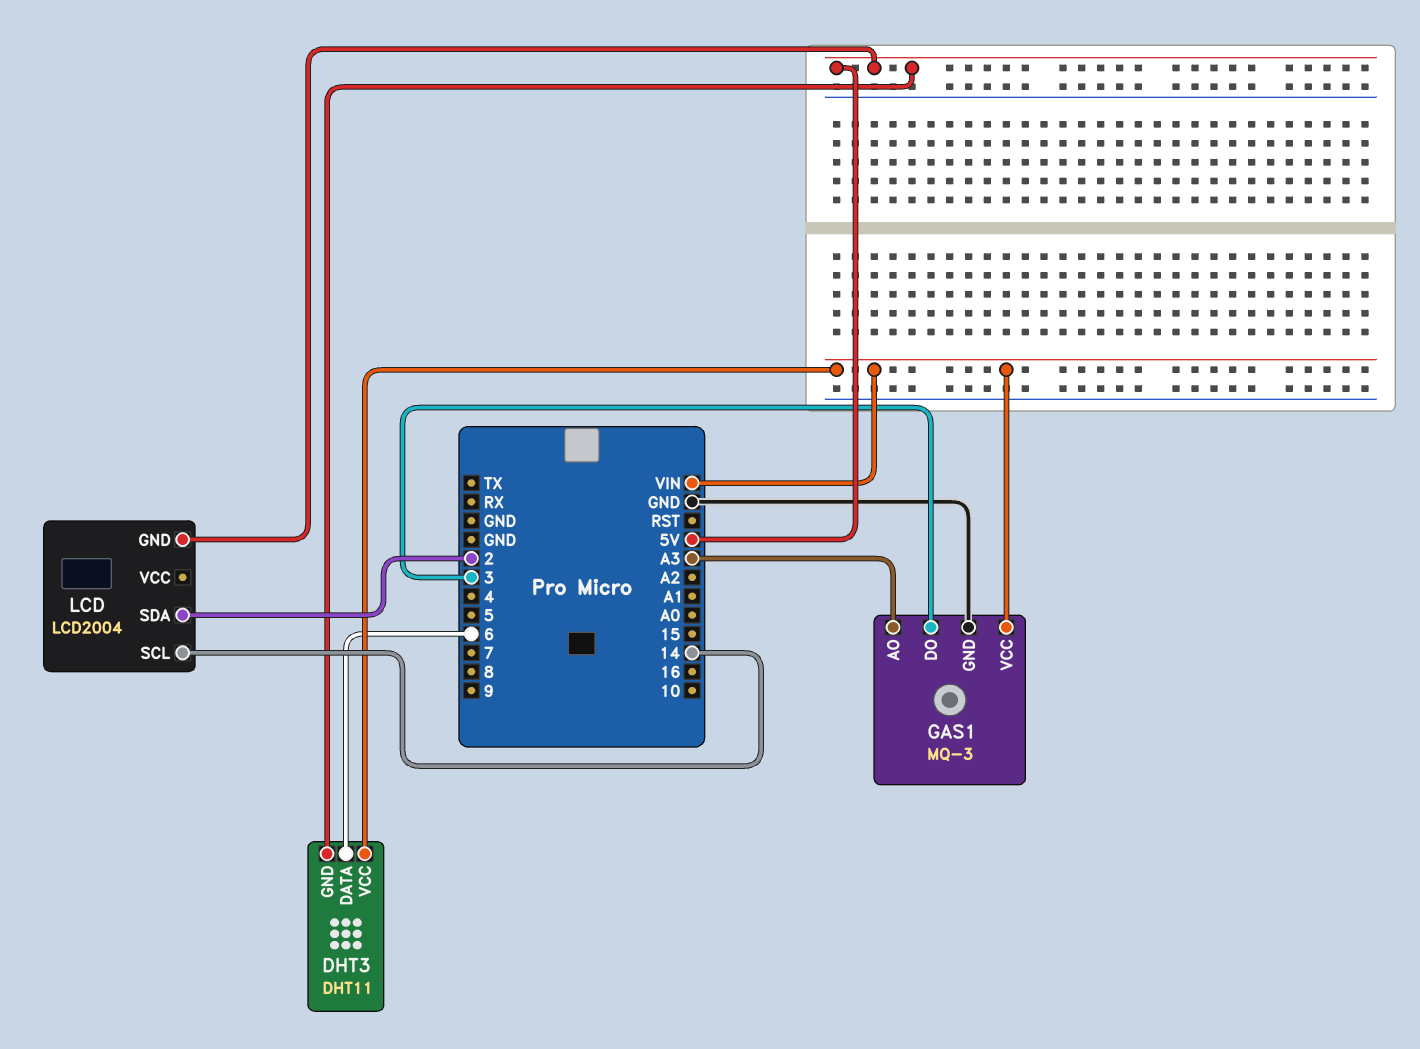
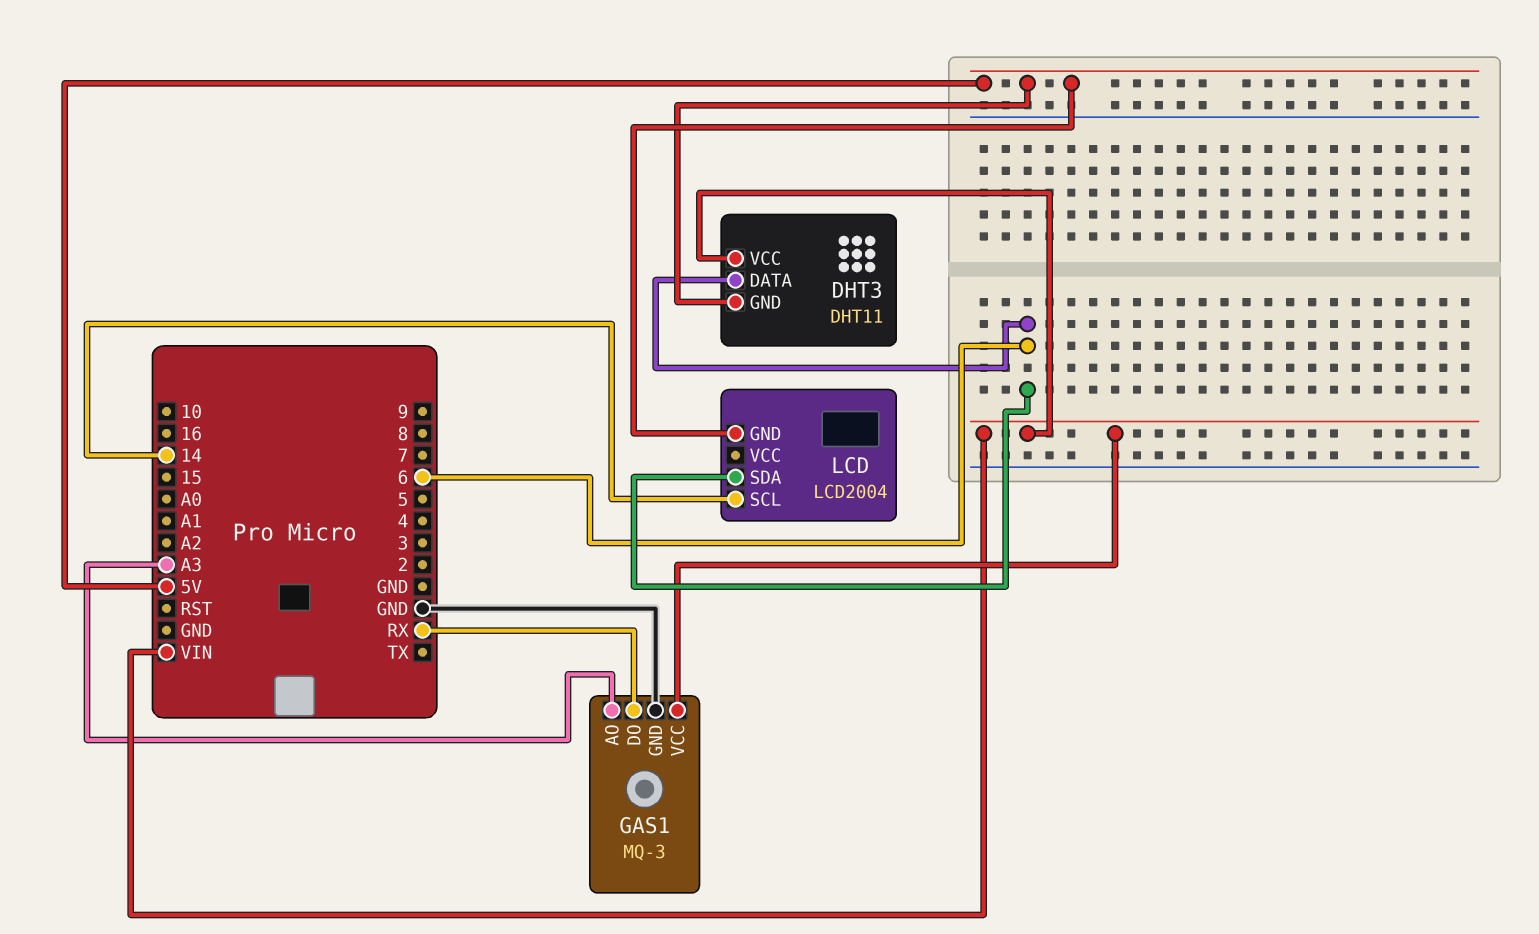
GAS1 pin DO: 3 -> RX
LCD pin SDA: 2 -> 6

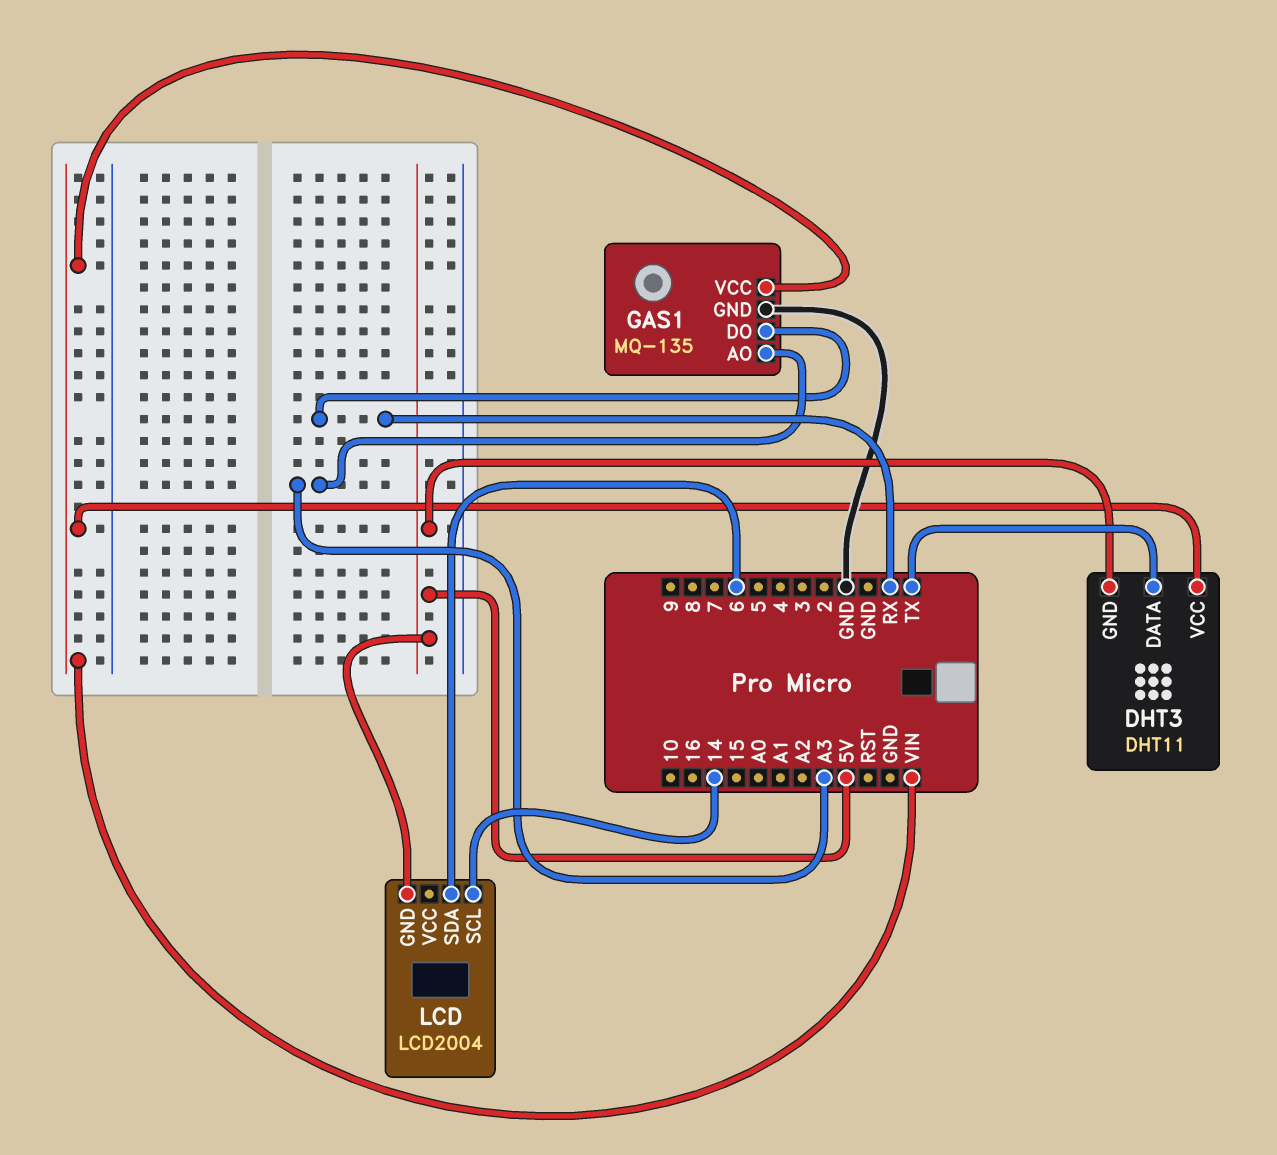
DHT3 pin DATA: 6 -> TX
GAS1: MQ-3 -> MQ-135

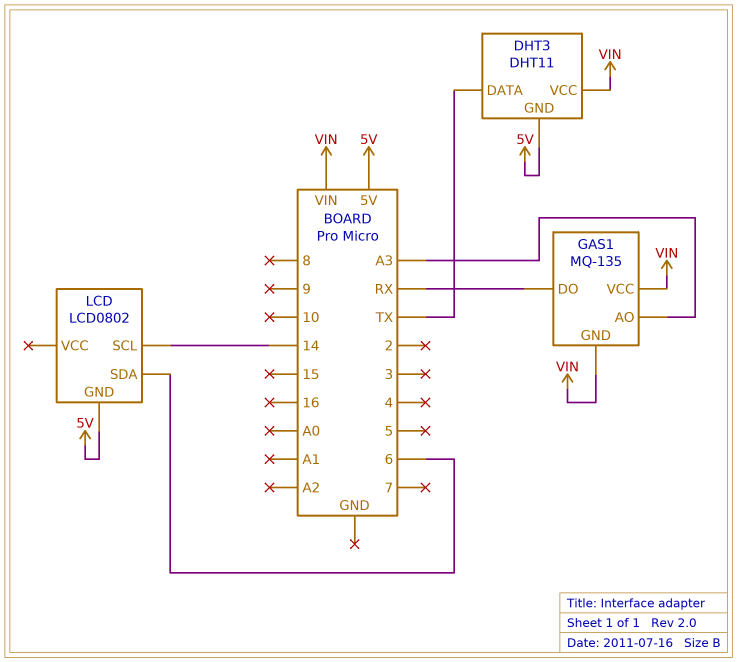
GAS1 pin GND: GND -> VIN
LCD: LCD2004 -> LCD0802

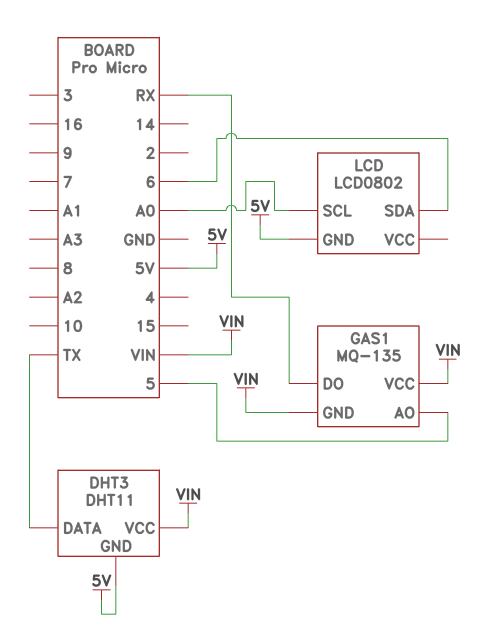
GAS1 pin AO: A3 -> 5
LCD pin SCL: 14 -> A0

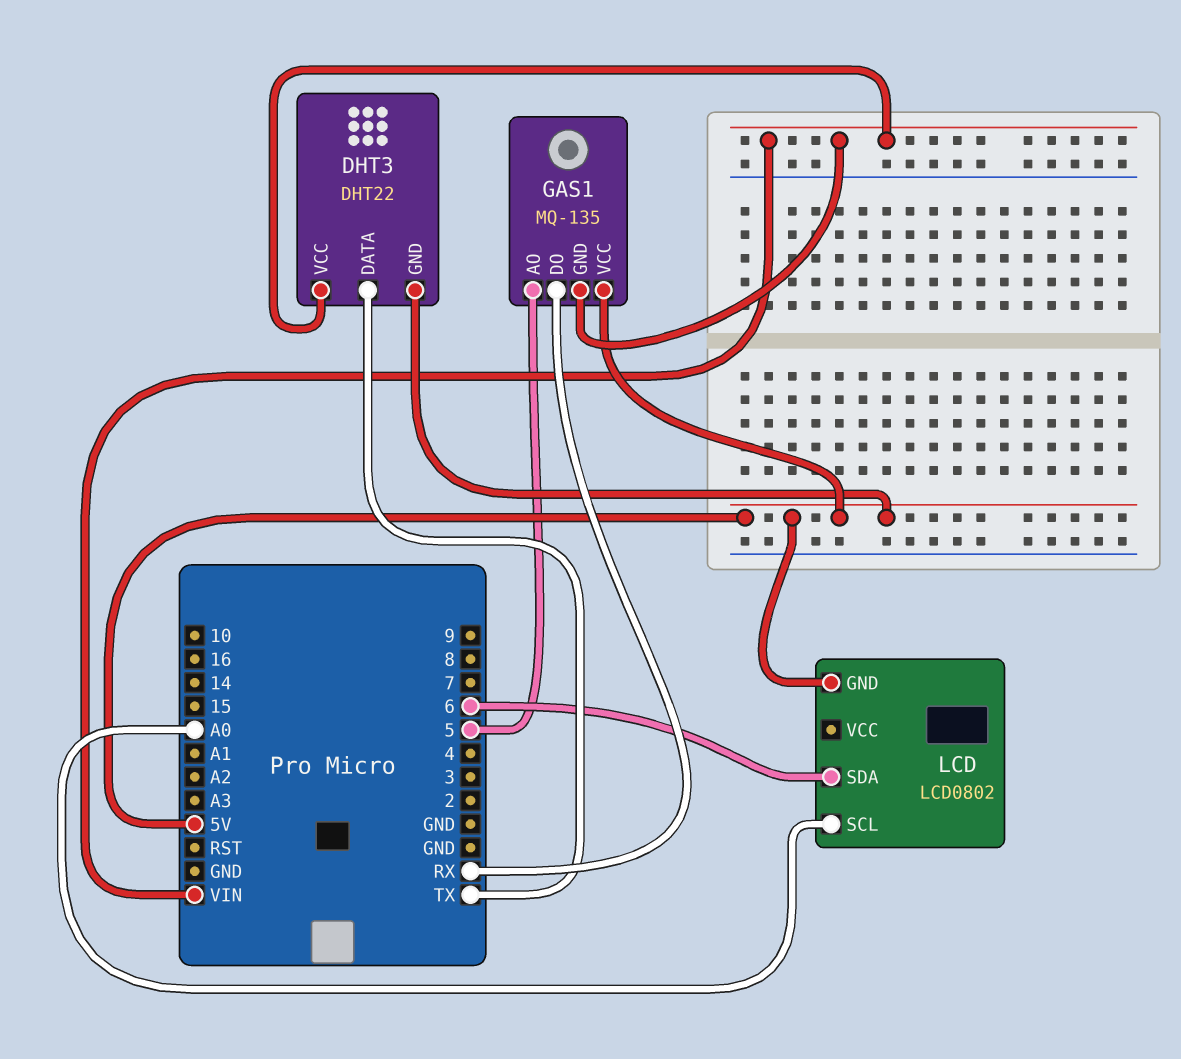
DHT3: DHT11 -> DHT22
GAS1 pin VCC: VIN -> 5V

